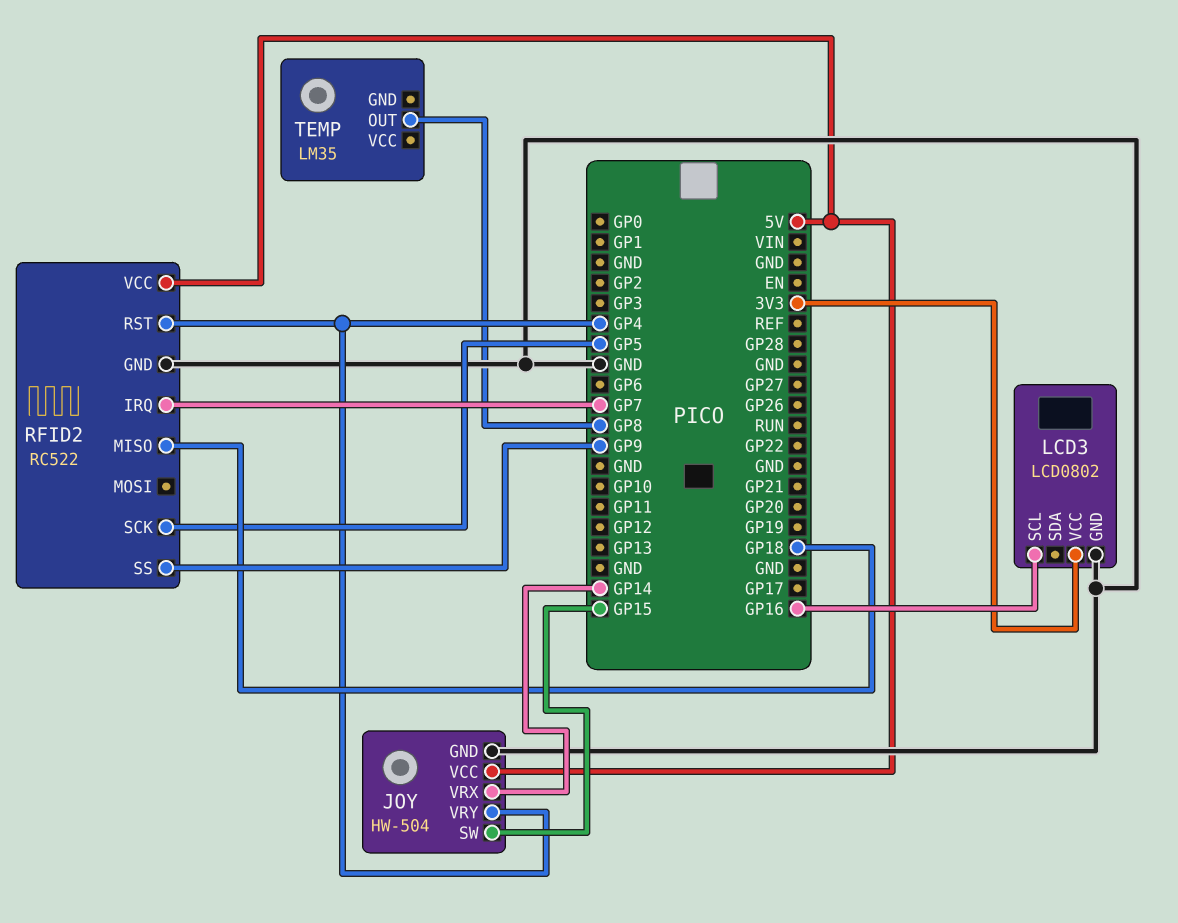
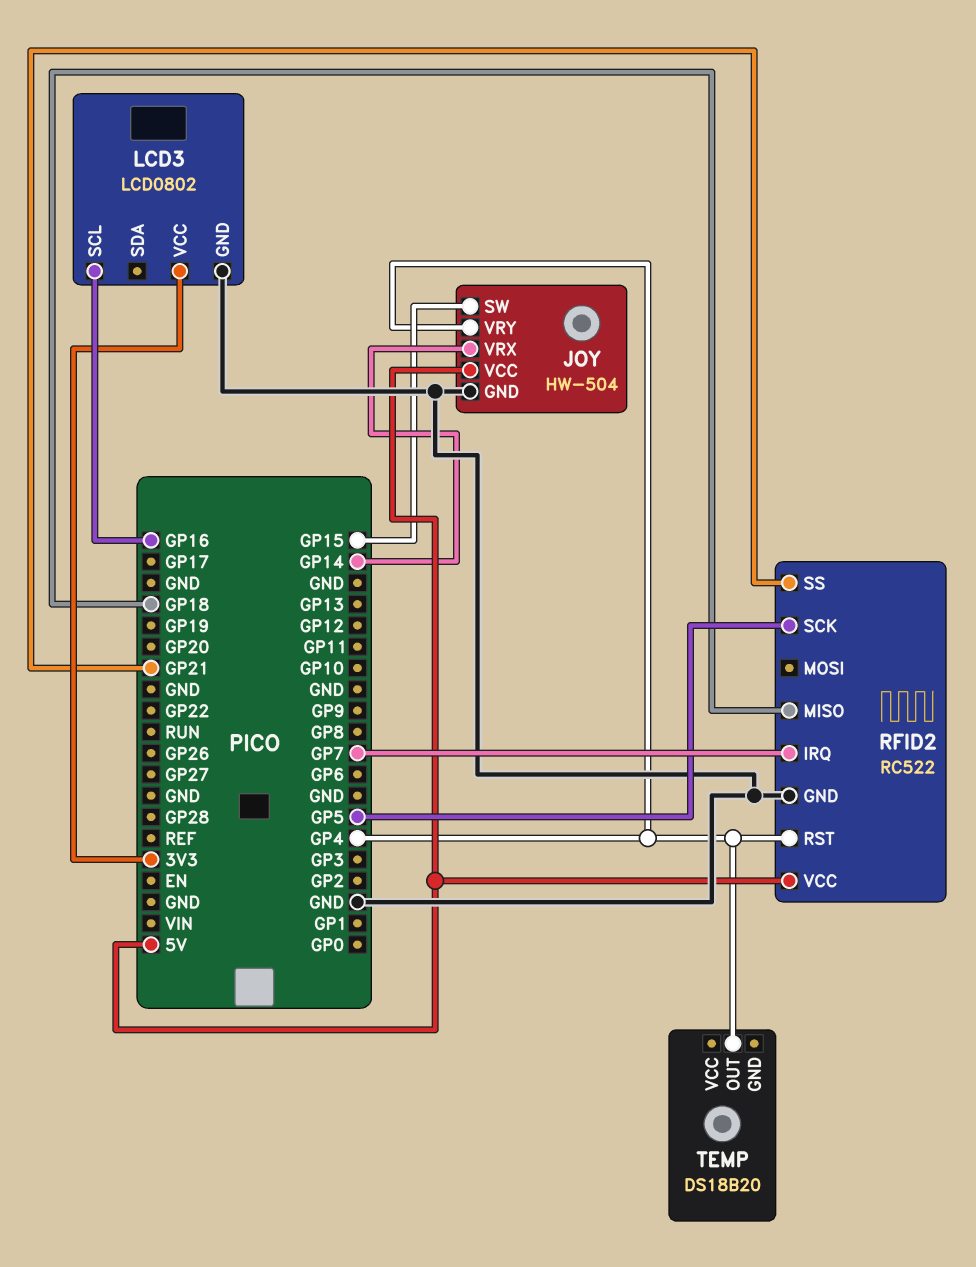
RFID2 pin SS: GP9 -> GP21
TEMP: LM35 -> DS18B20
TEMP pin OUT: GP8 -> GP4

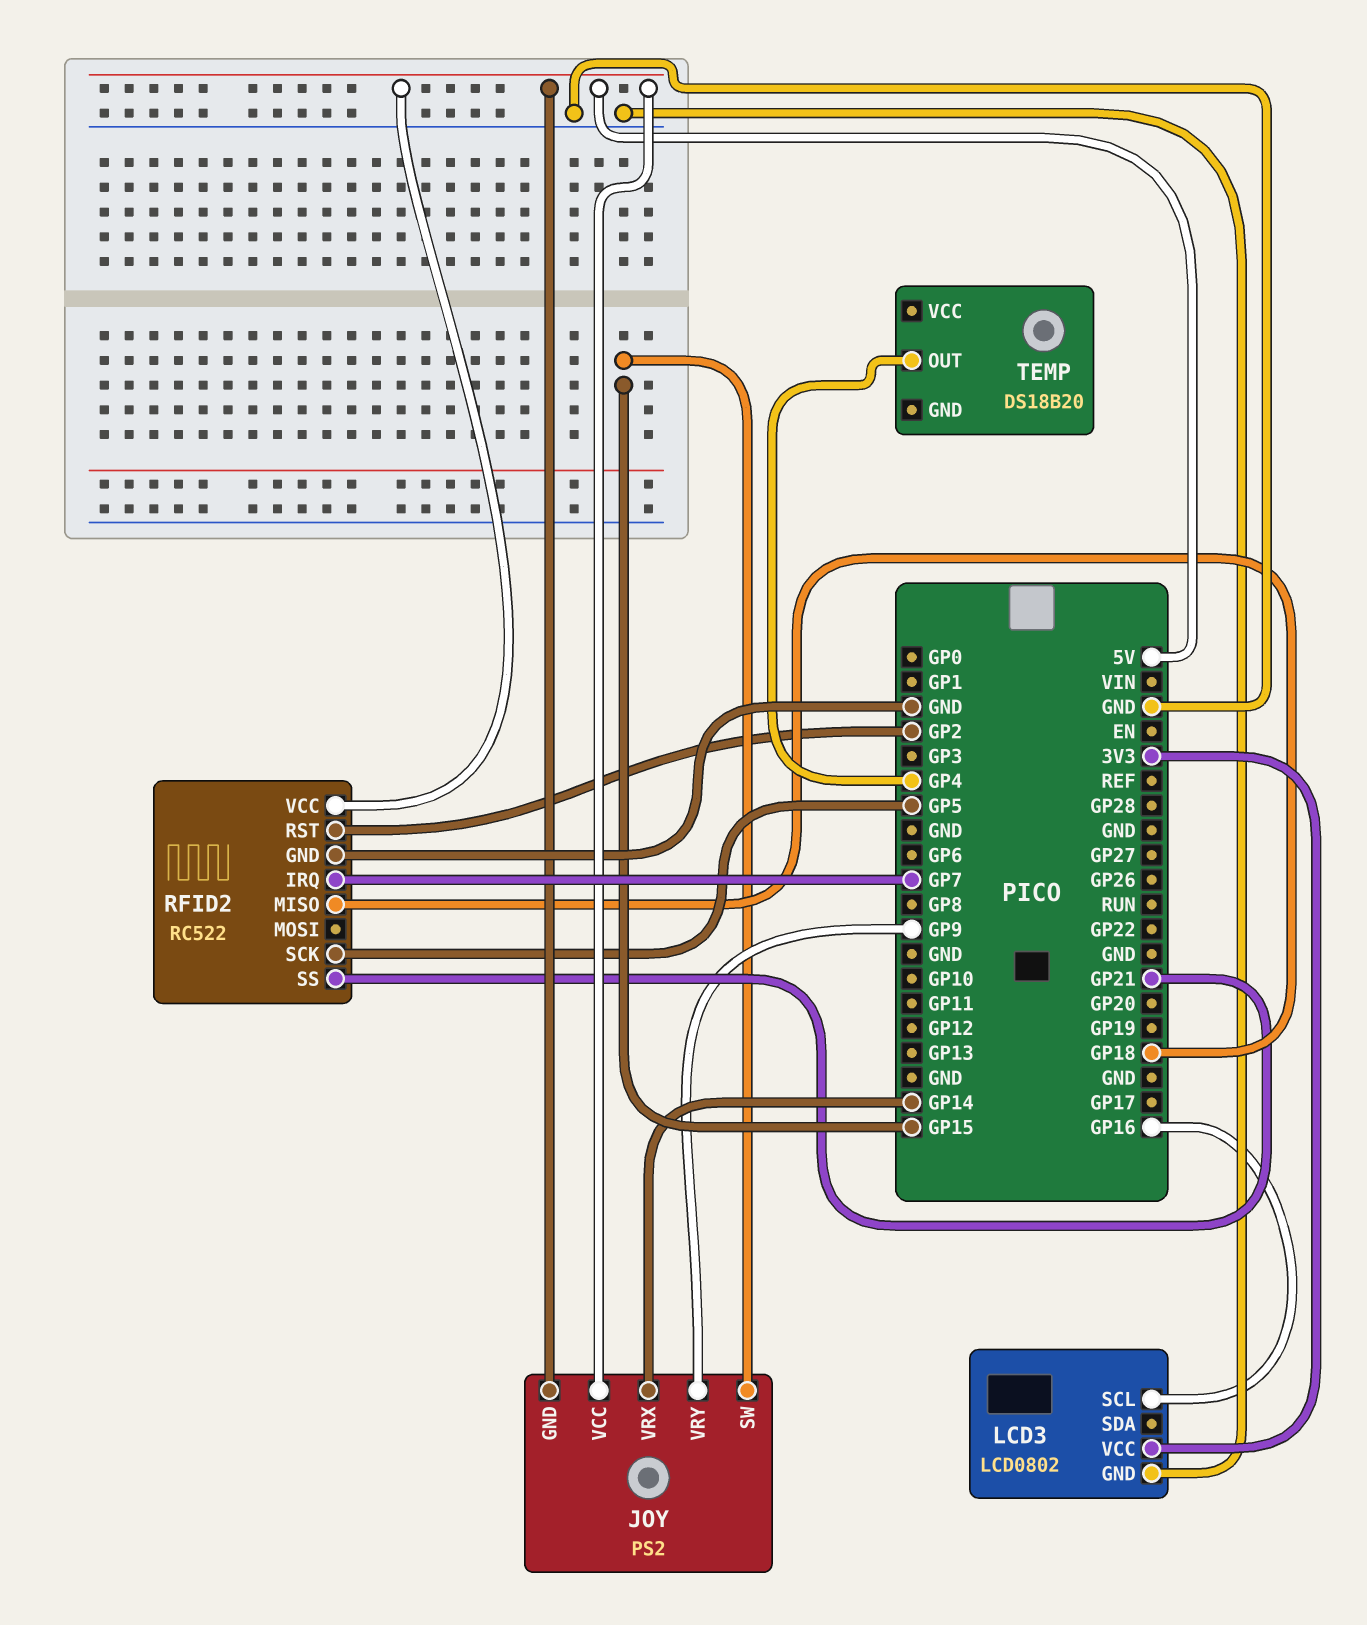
JOY: HW-504 -> PS2
JOY pin GND: GND -> 5V
JOY pin VRY: GP4 -> GP9
RFID2 pin RST: GP4 -> GP2

